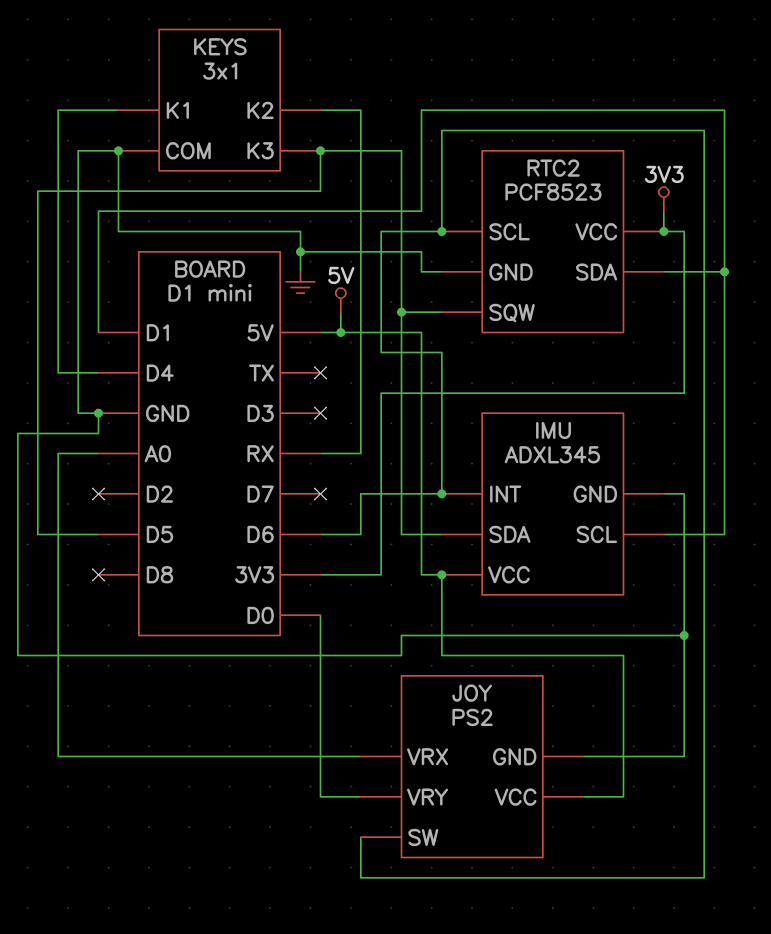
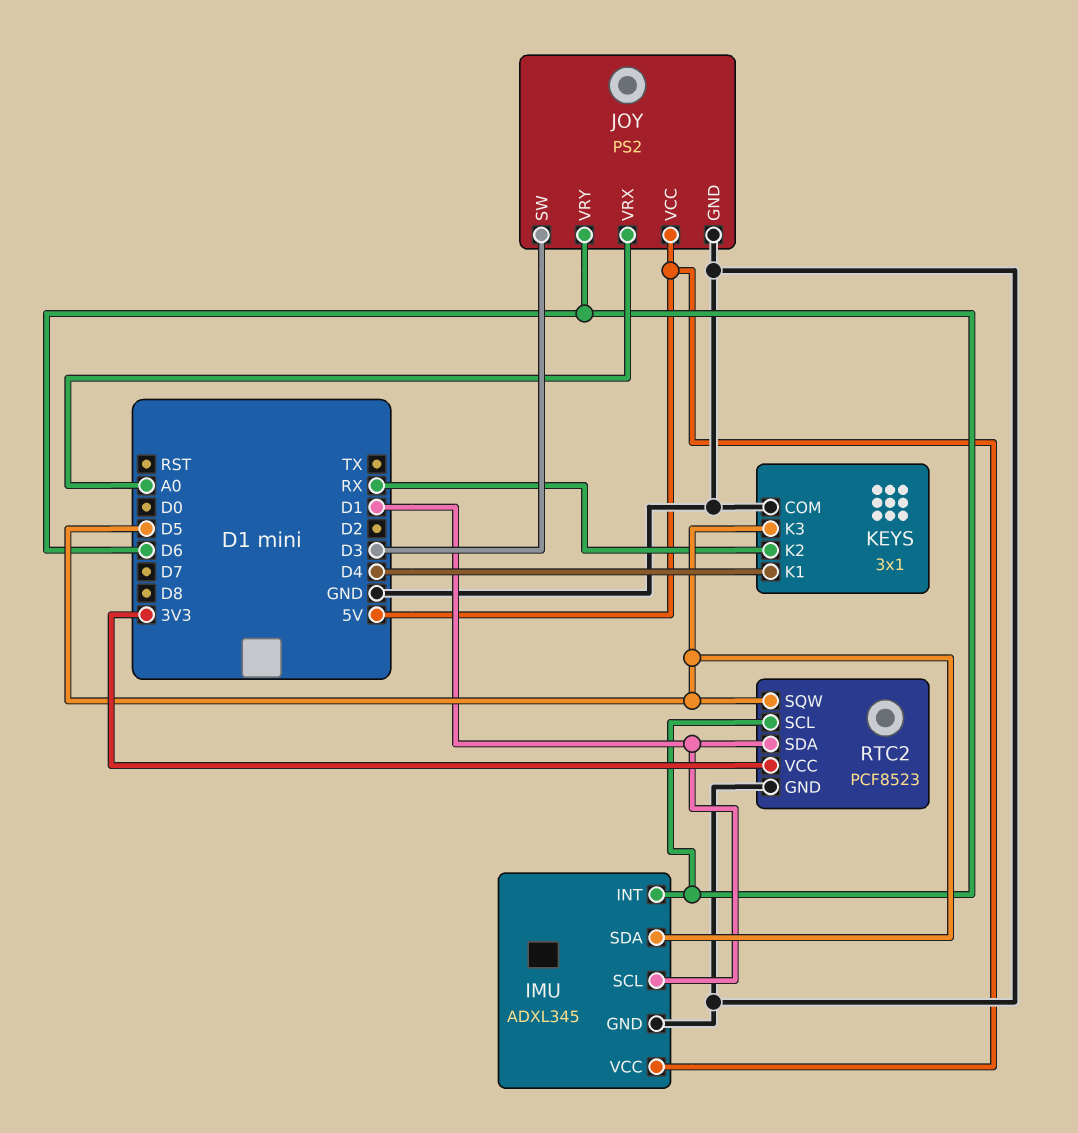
JOY pin SW: D6 -> D3
JOY pin VRY: D0 -> D6

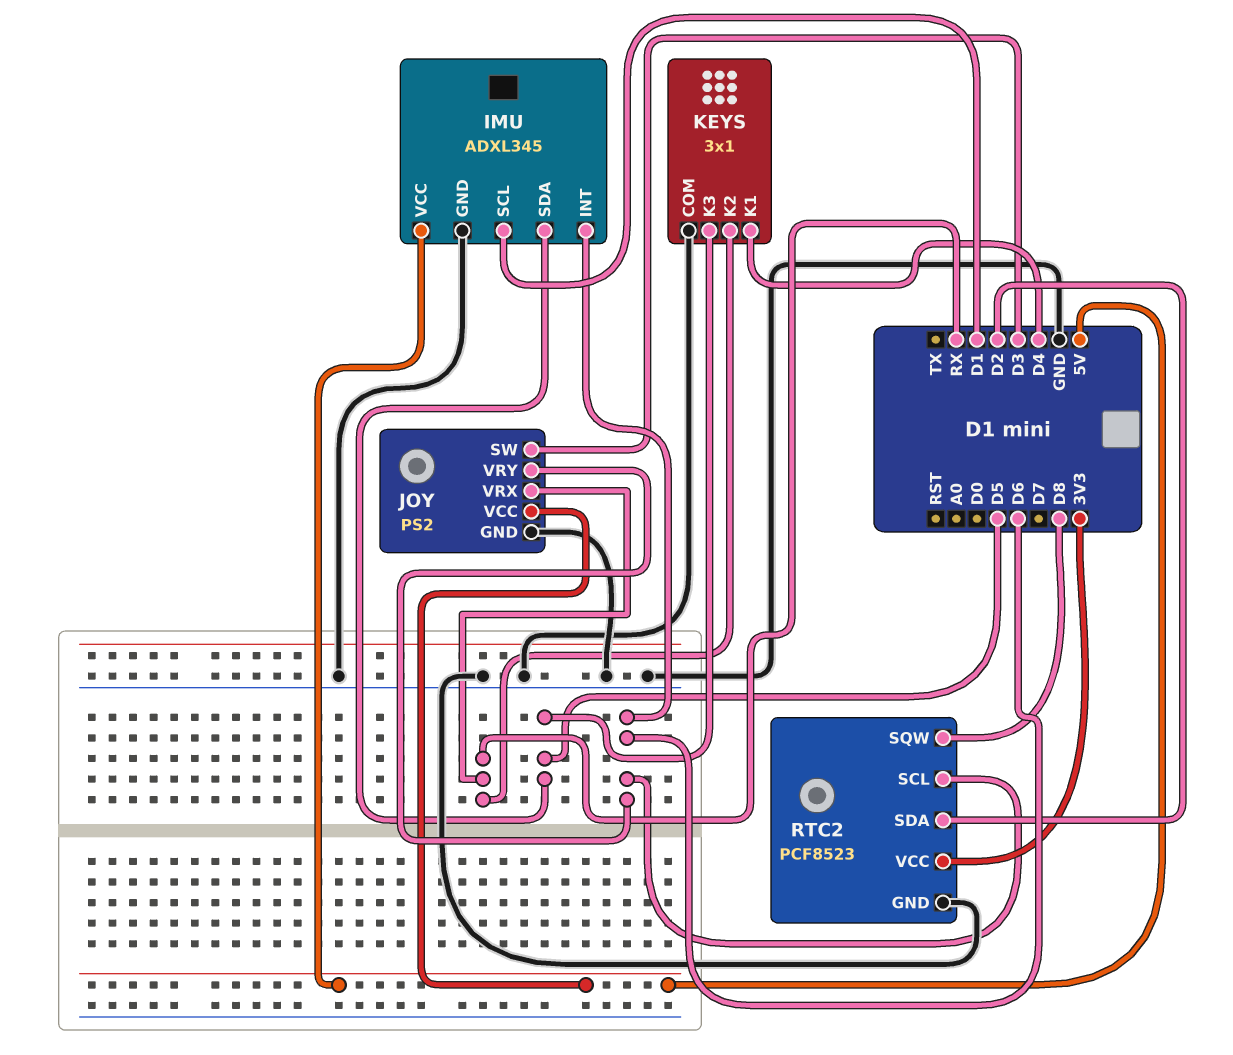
JOY pin VRX: A0 -> RX
RTC2 pin SDA: D1 -> D2
RTC2 pin SQW: D5 -> D8

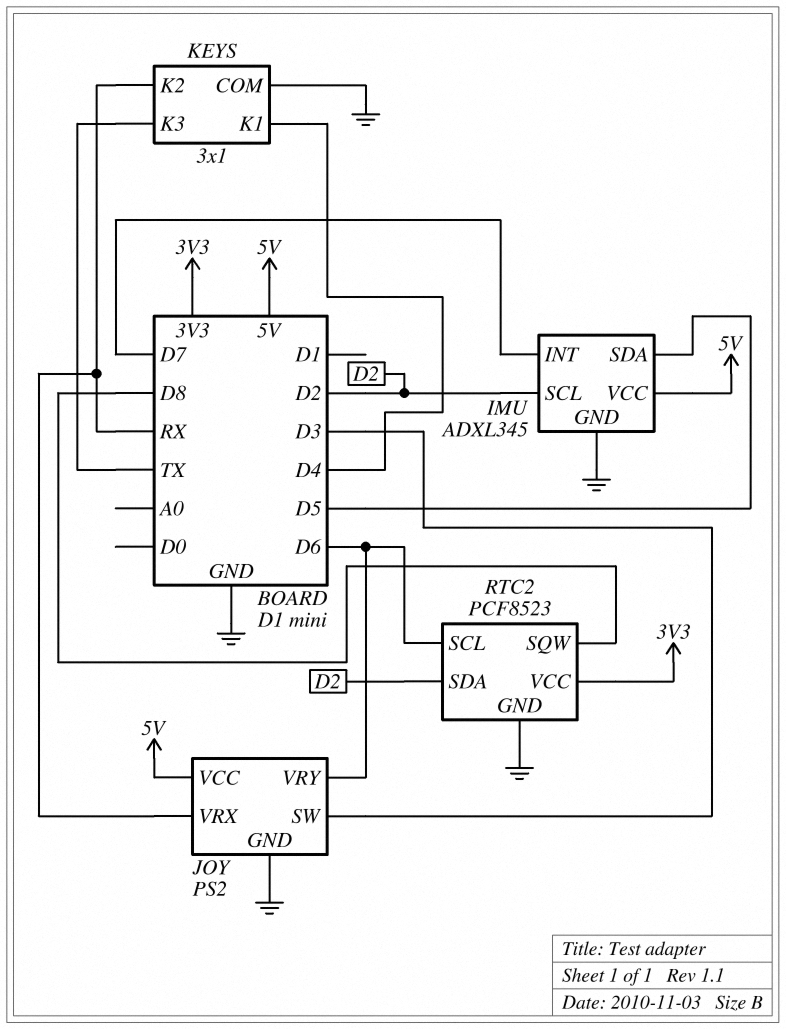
IMU pin INT: D6 -> D7
IMU pin SCL: D1 -> D2
KEYS pin K3: D5 -> TX

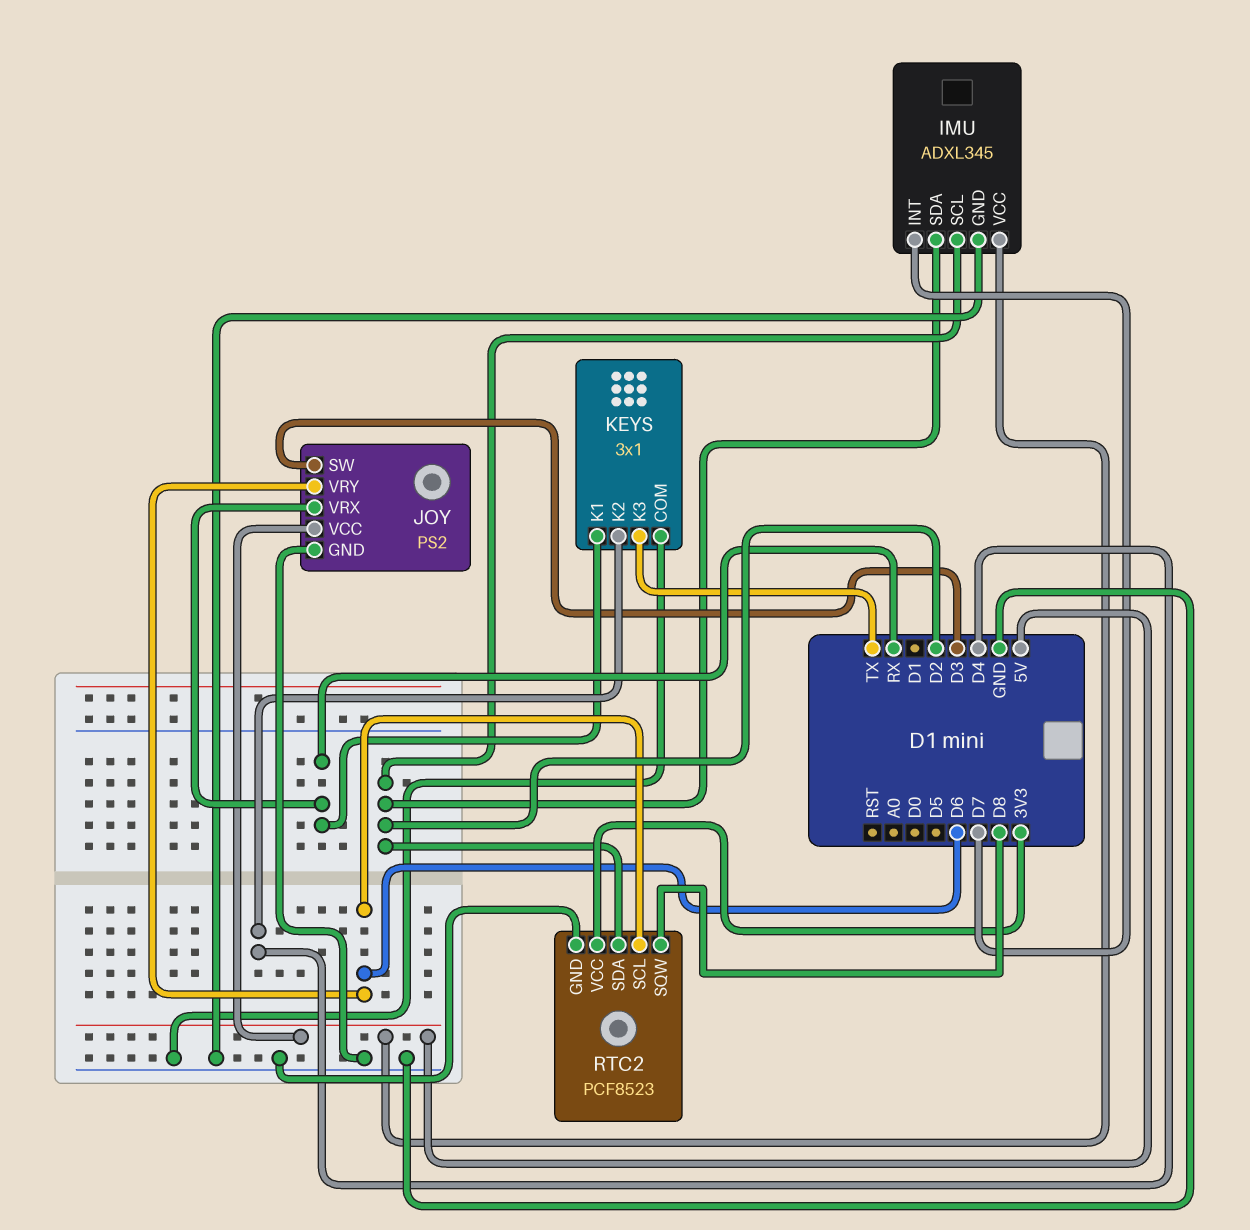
IMU pin SDA: D5 -> D2
KEYS pin K1: D4 -> RX
KEYS pin K2: RX -> D4

